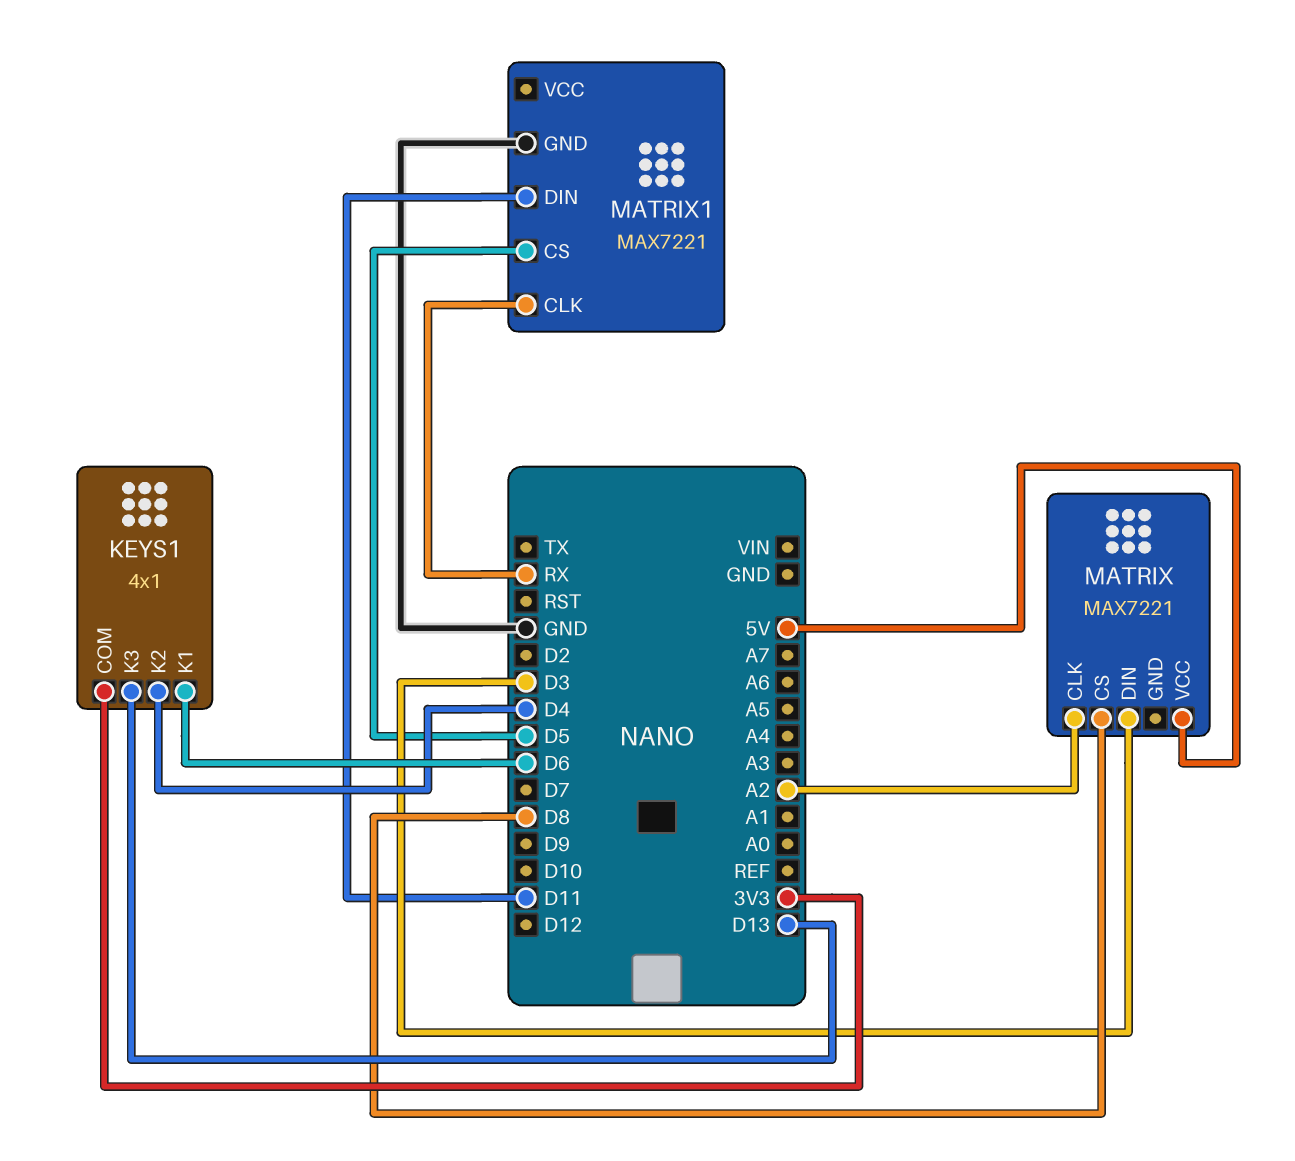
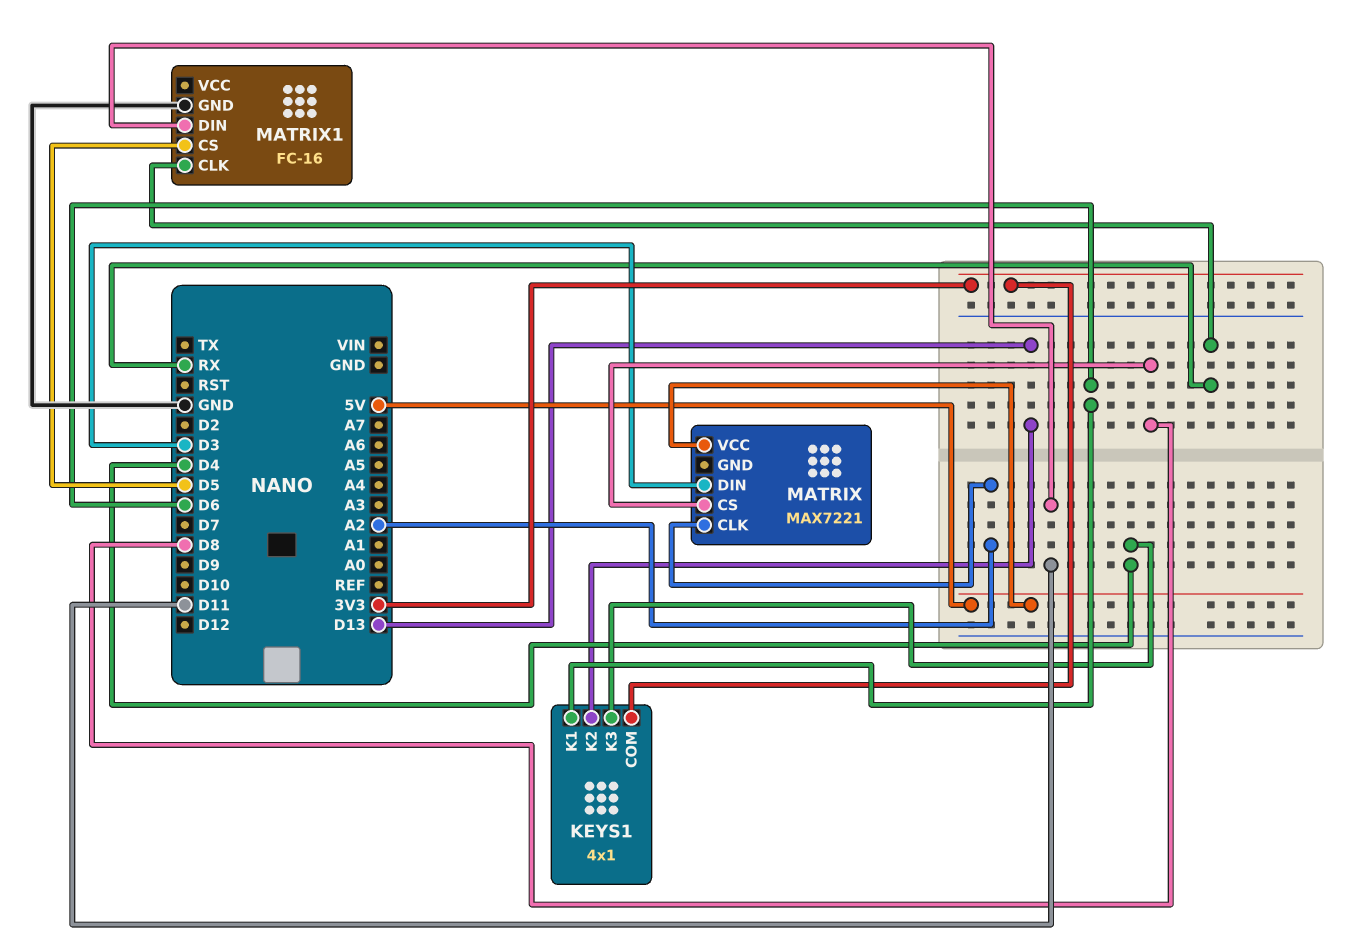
KEYS1 pin K2: D4 -> D13
KEYS1 pin K3: D13 -> D4
MATRIX1: MAX7221 -> FC-16

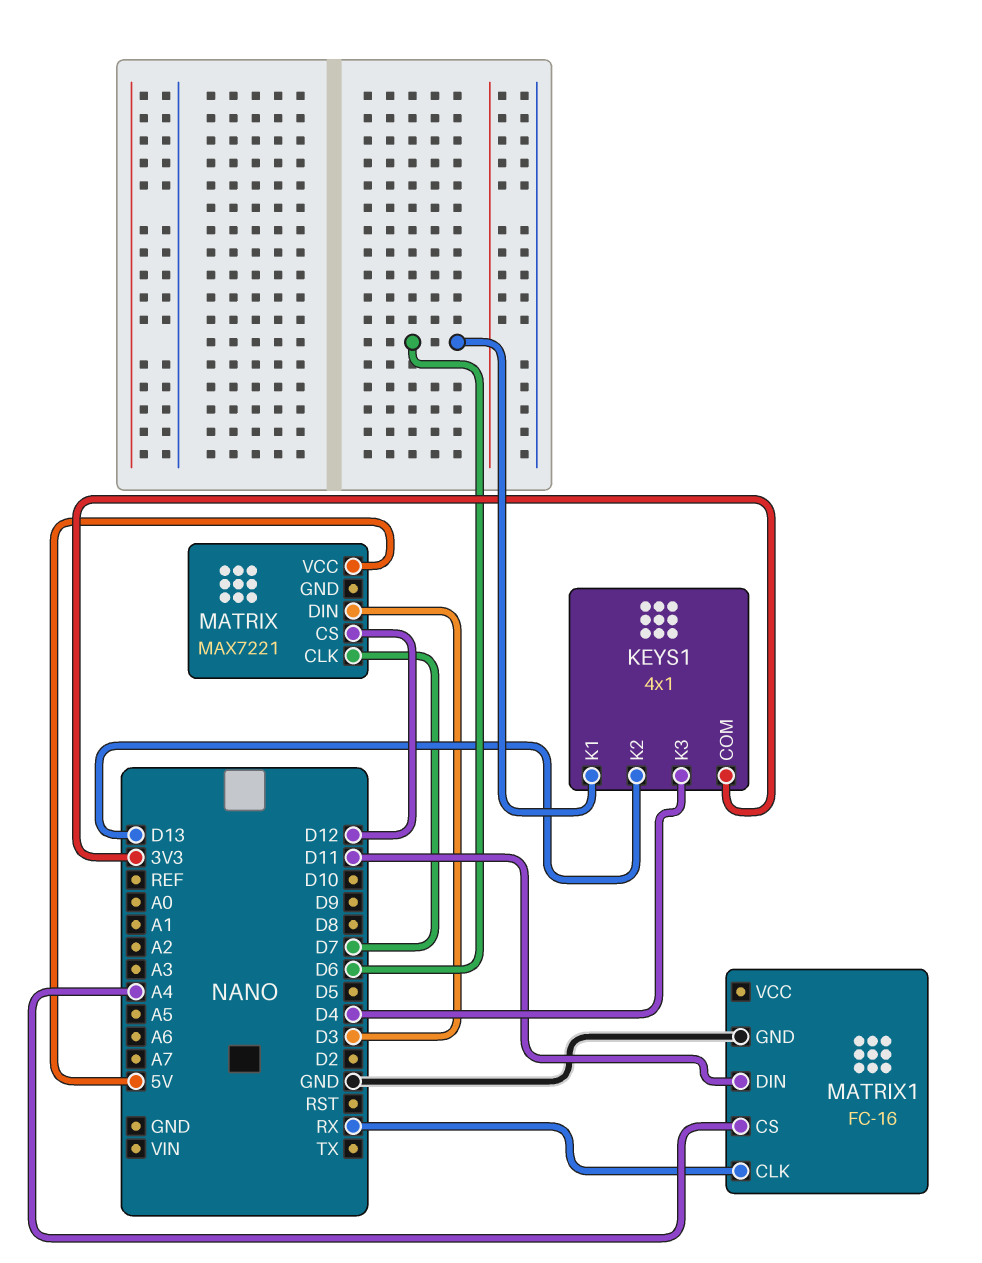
MATRIX pin CLK: A2 -> D7
MATRIX pin CS: D8 -> D12
MATRIX1 pin CS: D5 -> A4

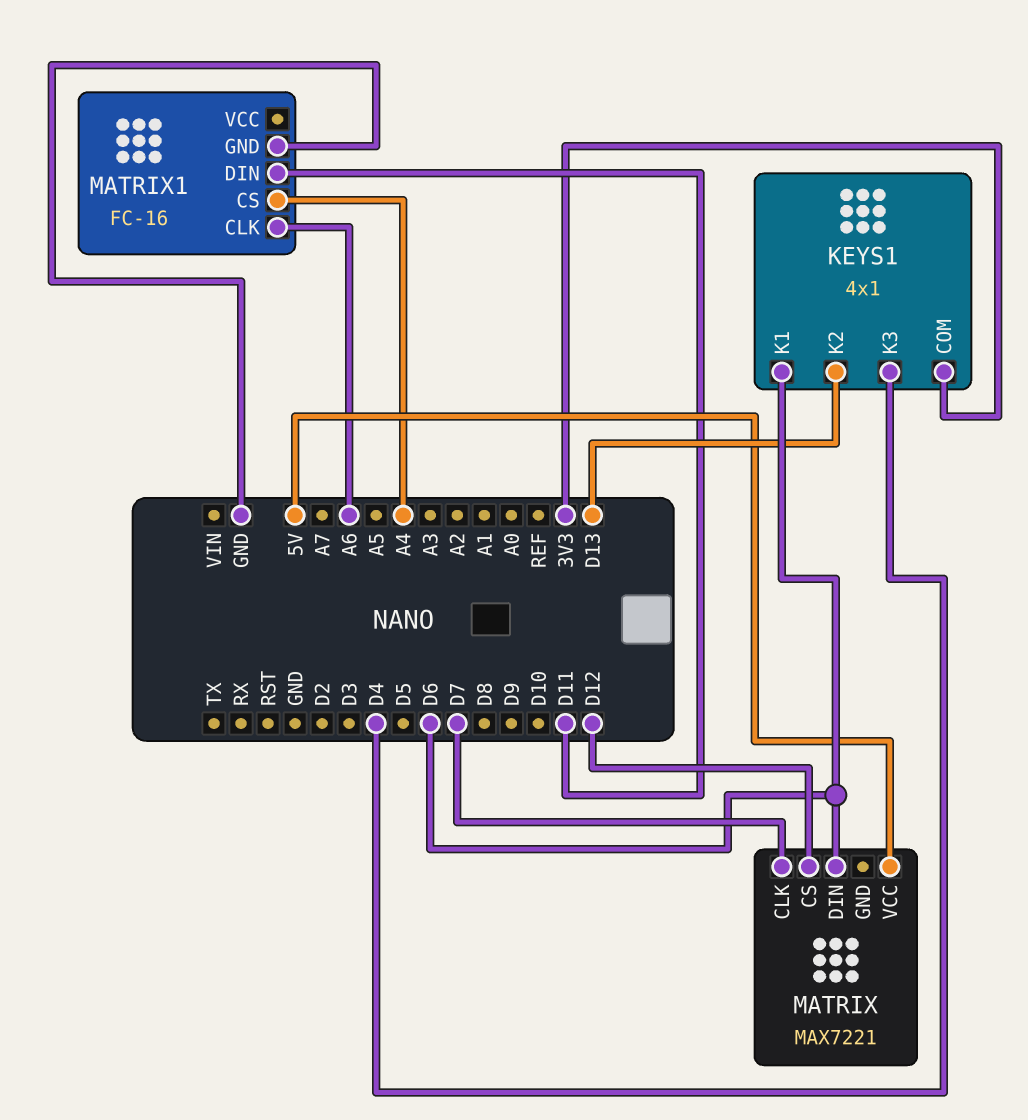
MATRIX pin DIN: D3 -> D6
MATRIX1 pin CLK: RX -> A6

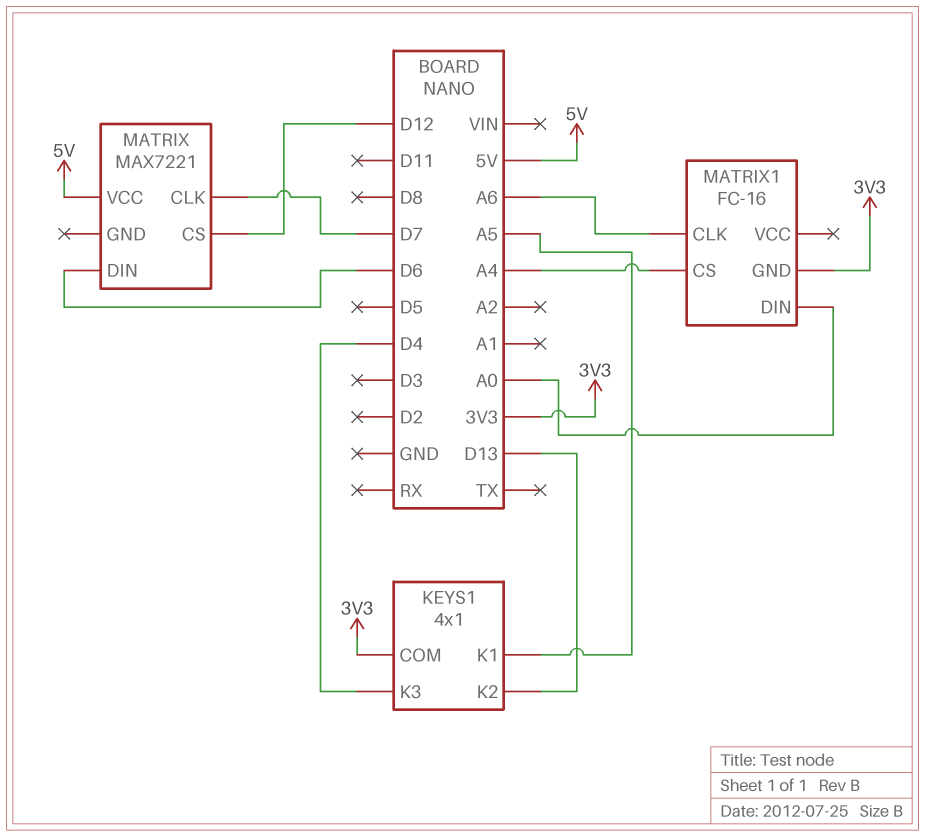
KEYS1 pin K1: D6 -> A5
MATRIX1 pin DIN: D11 -> A0
MATRIX1 pin GND: GND -> 3V3

